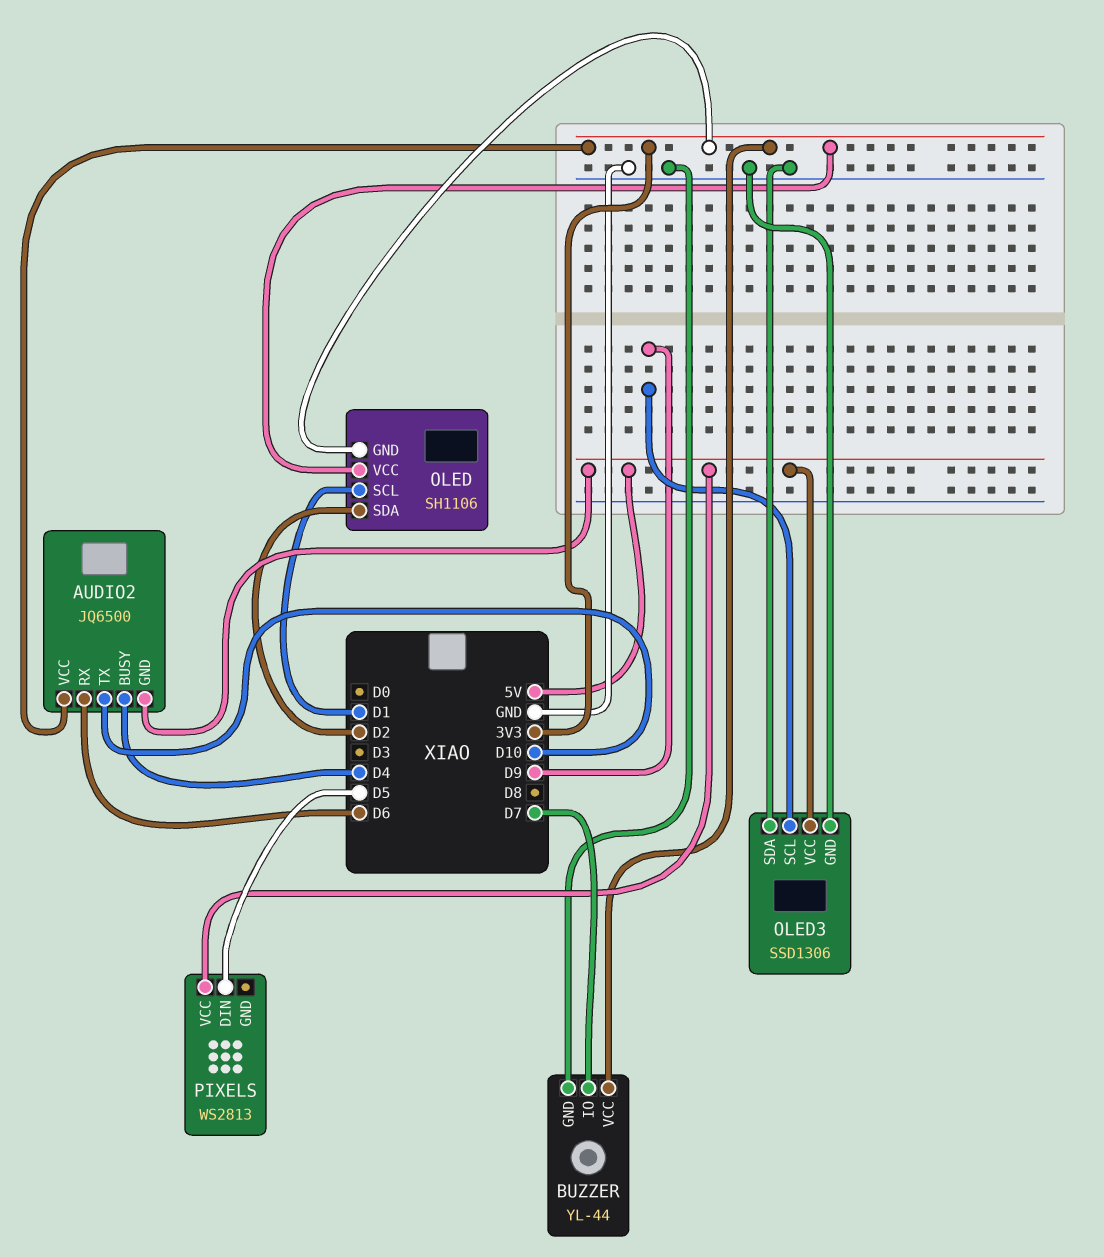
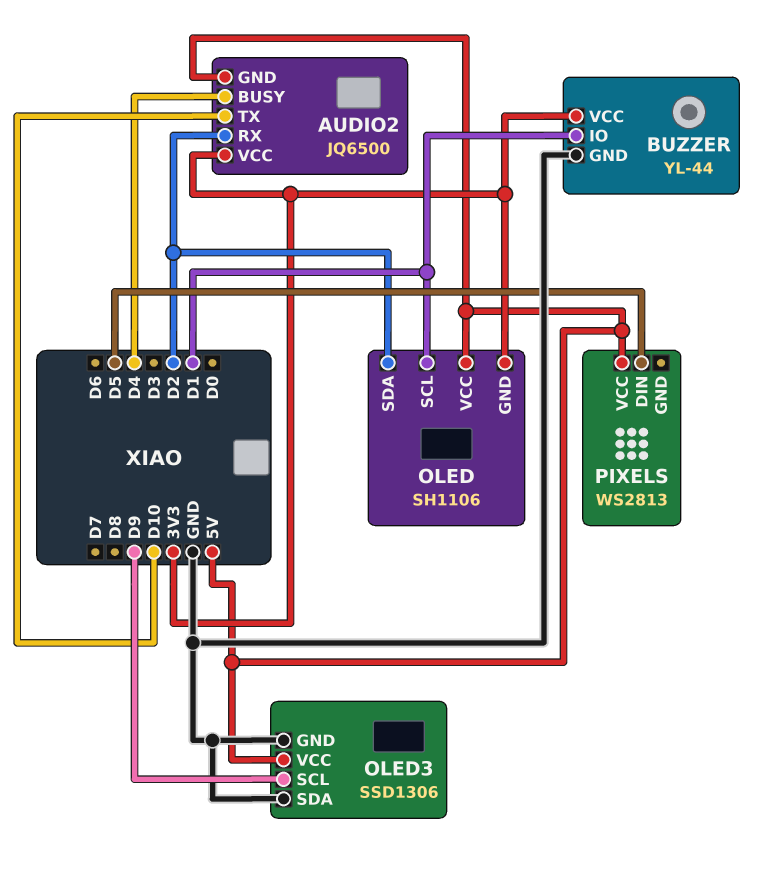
AUDIO2 pin RX: D6 -> D2
BUZZER pin IO: D7 -> D1
OLED pin VCC: 3V3 -> 5V

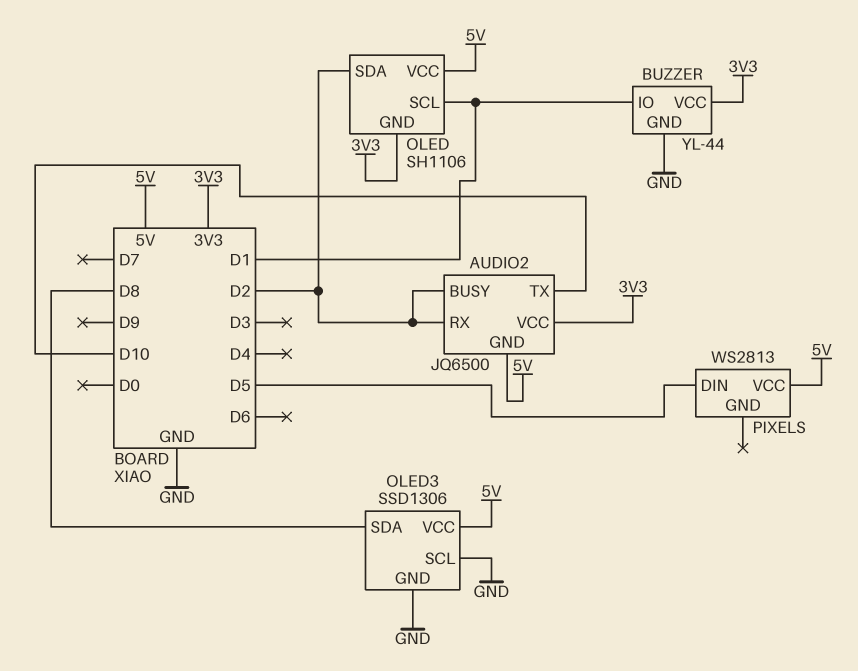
AUDIO2 pin BUSY: D4 -> D2
OLED3 pin SCL: D9 -> GND
OLED3 pin SDA: GND -> D8

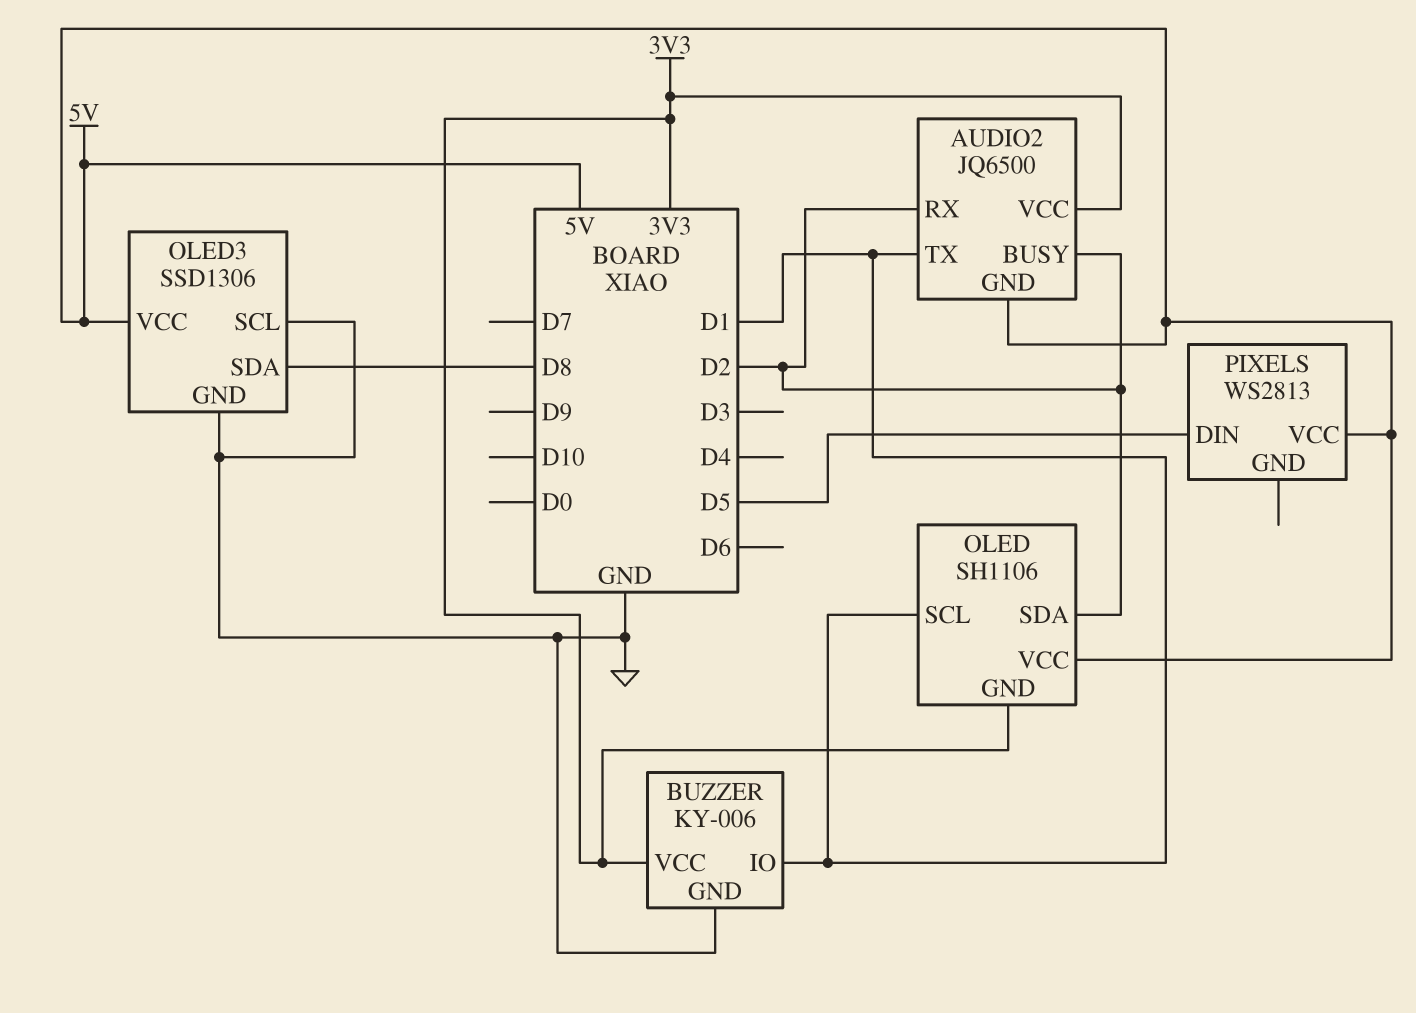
AUDIO2 pin TX: D10 -> D1
BUZZER: YL-44 -> KY-006

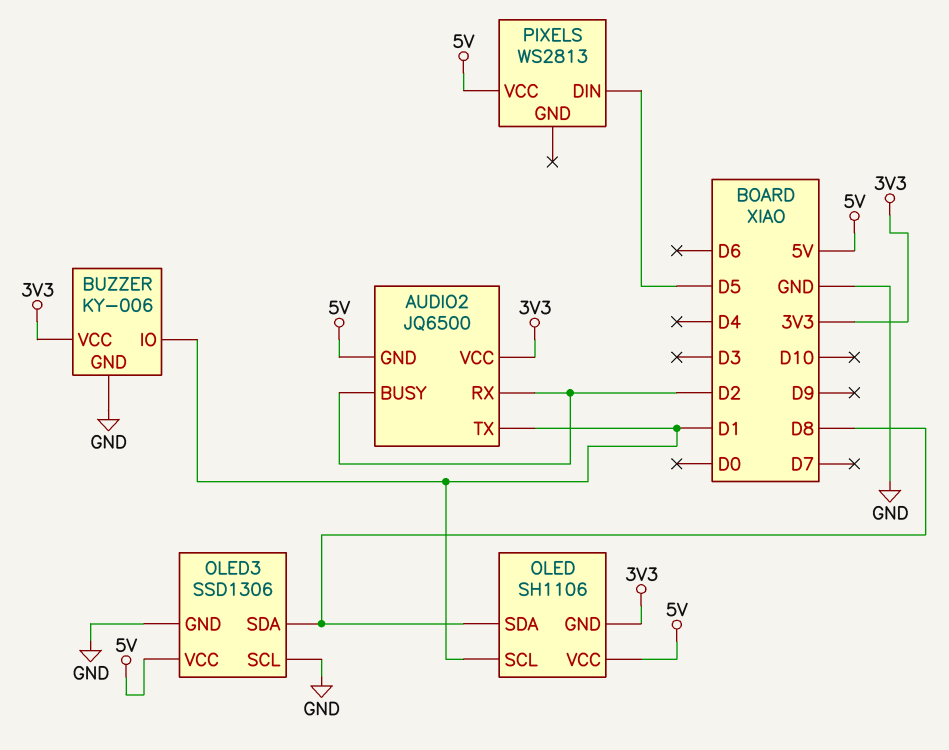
OLED pin SDA: D2 -> D8

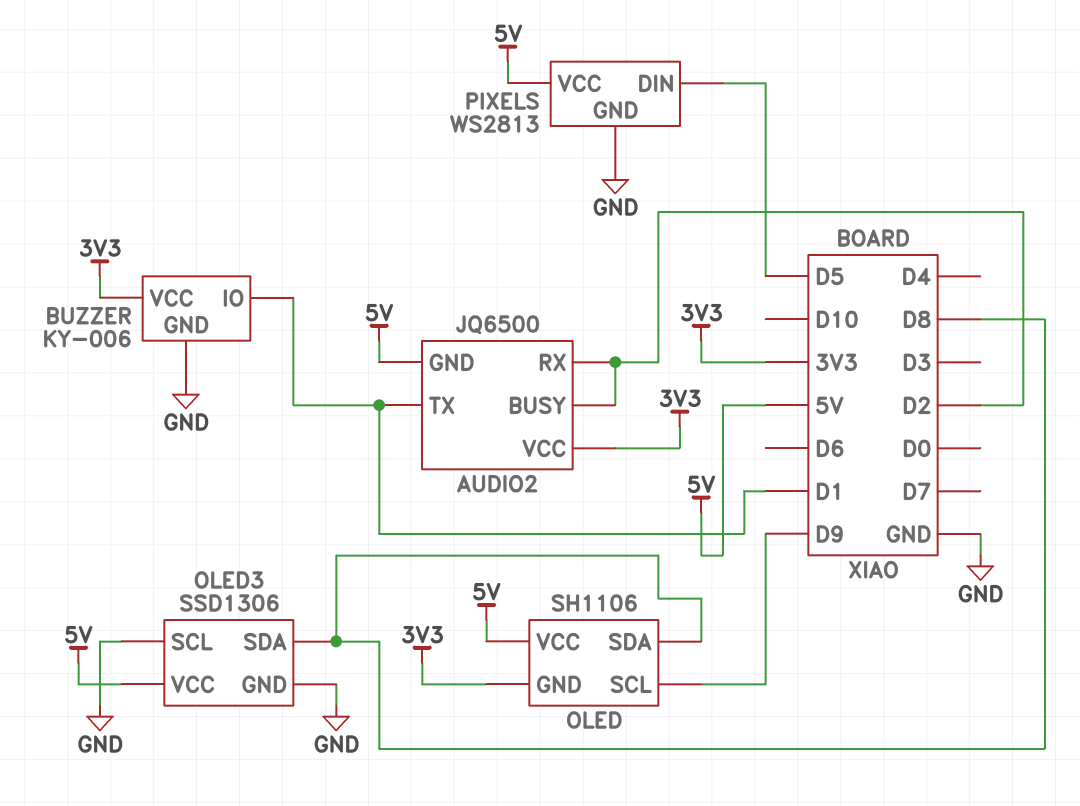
OLED pin SCL: D1 -> D9
PIXELS pin GND: none -> GND

